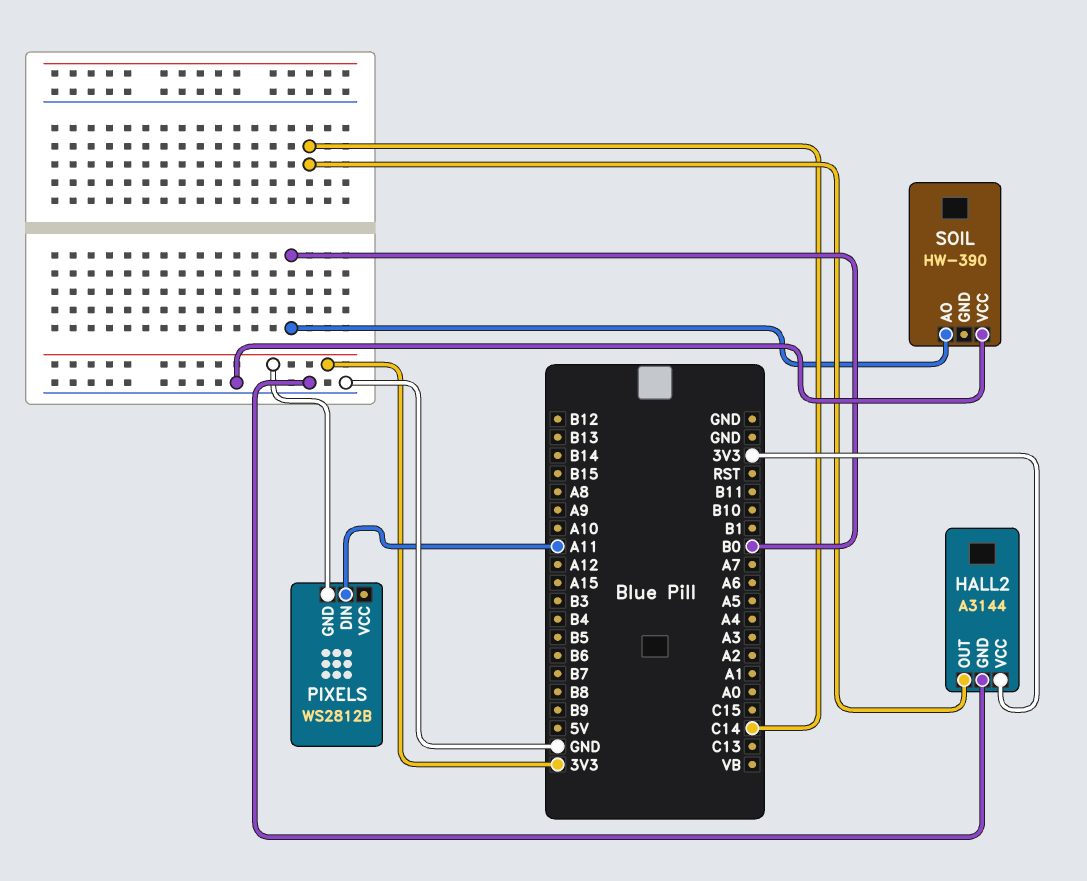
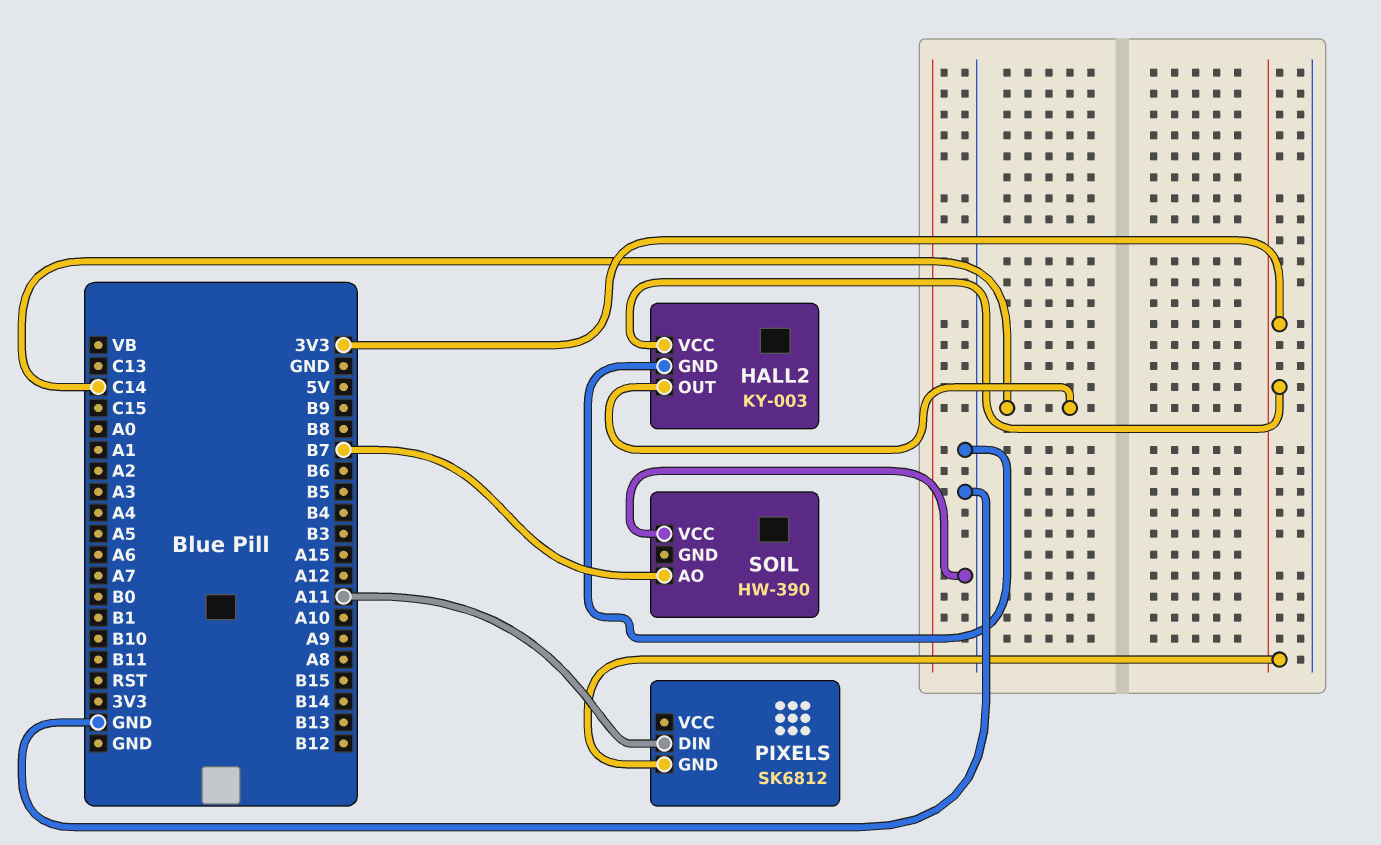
HALL2: A3144 -> KY-003
PIXELS: WS2812B -> SK6812
SOIL pin AO: B0 -> B7

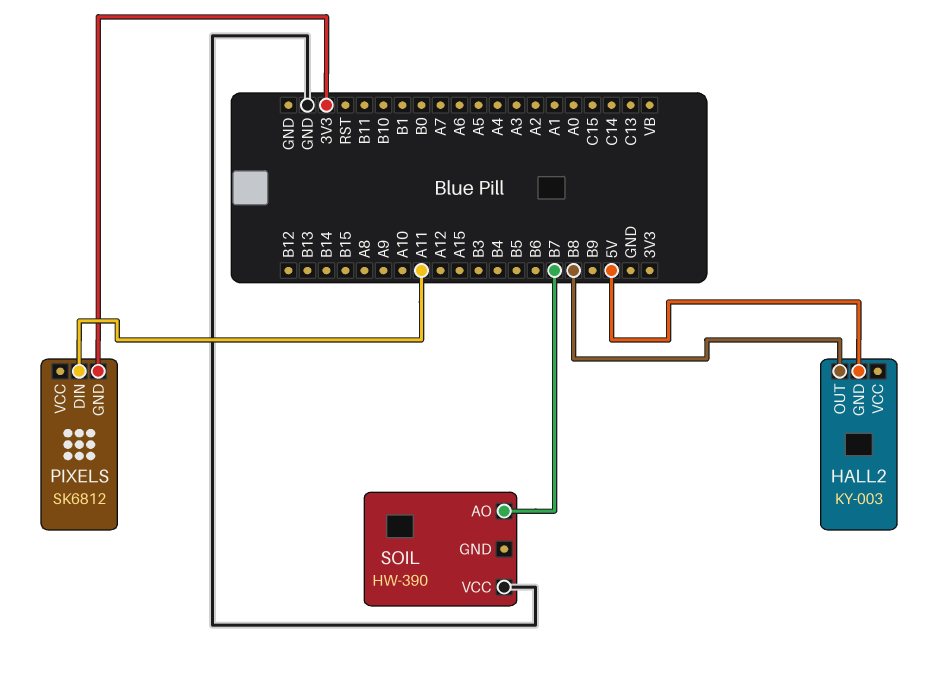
HALL2 pin GND: GND -> 5V
HALL2 pin OUT: C14 -> B8
HALL2 pin VCC: 3V3 -> none

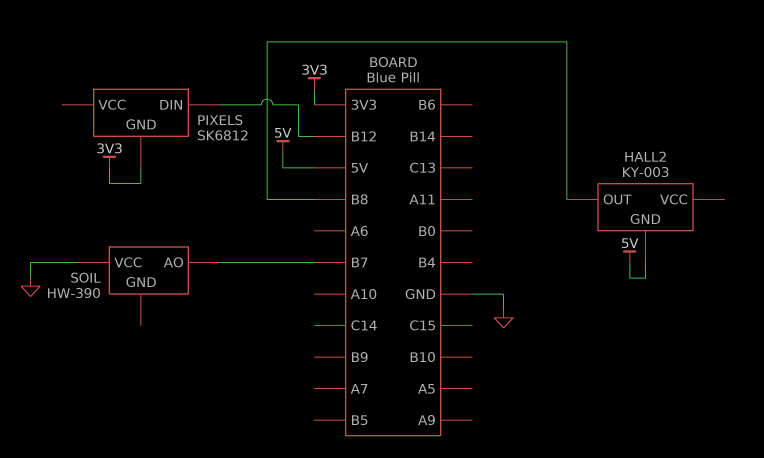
PIXELS pin DIN: A11 -> B12

